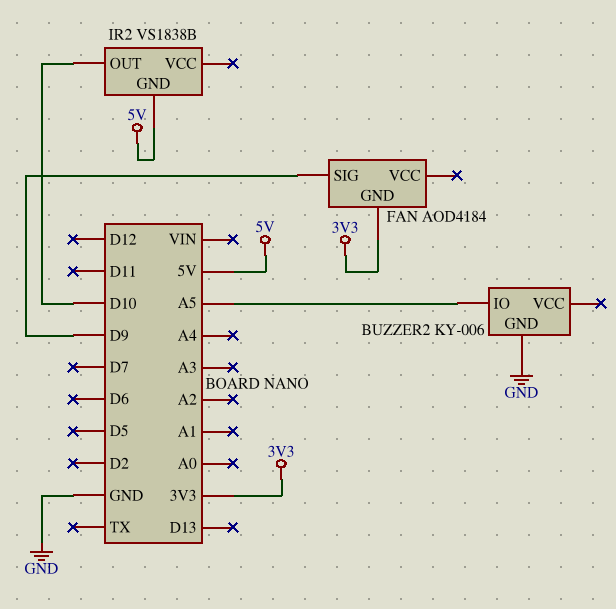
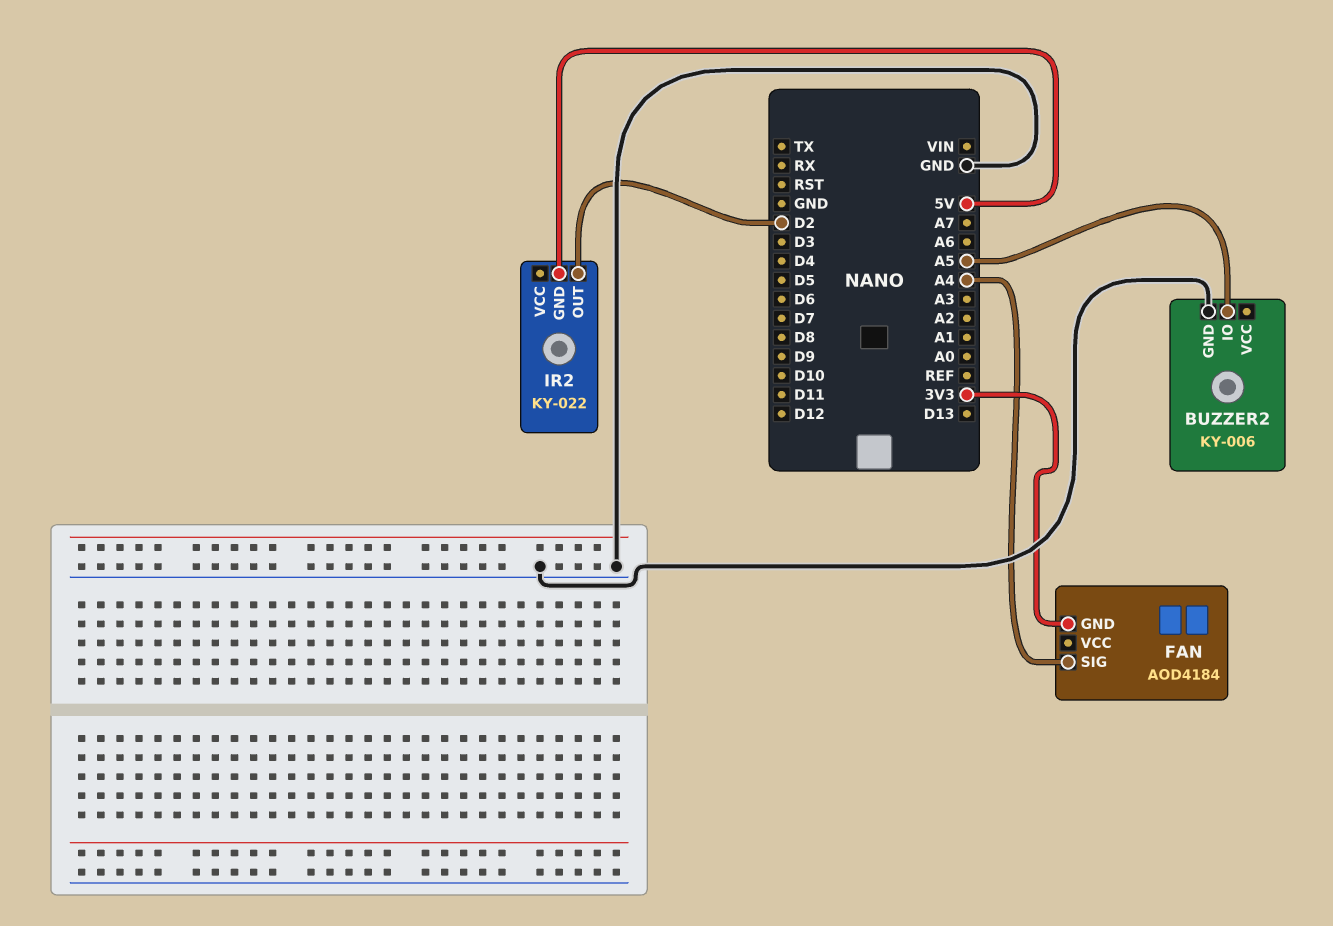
FAN pin SIG: D9 -> A4
IR2: VS1838B -> KY-022
IR2 pin OUT: D10 -> D2

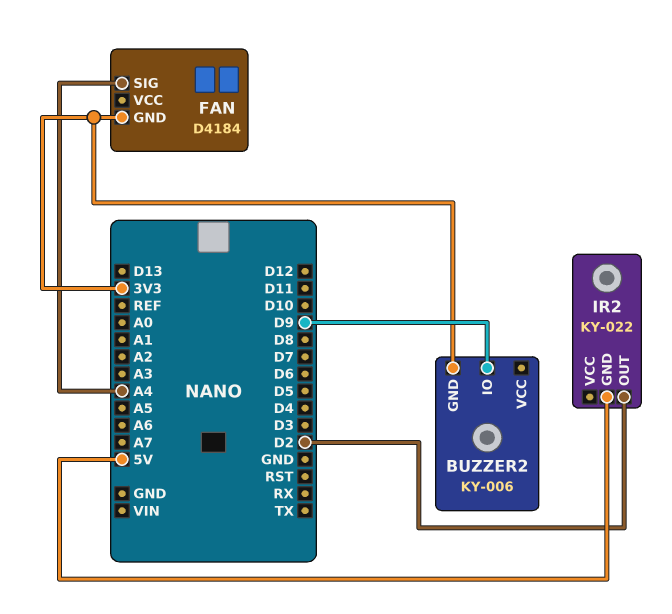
BUZZER2 pin GND: GND -> 3V3
BUZZER2 pin IO: A5 -> D9
FAN: AOD4184 -> D4184

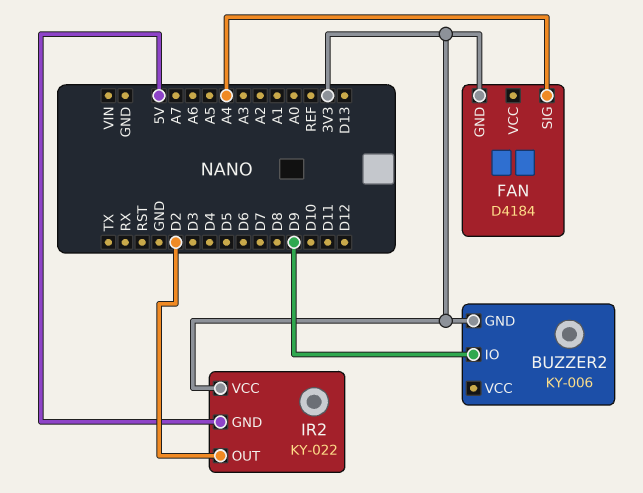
IR2 pin VCC: none -> 3V3

